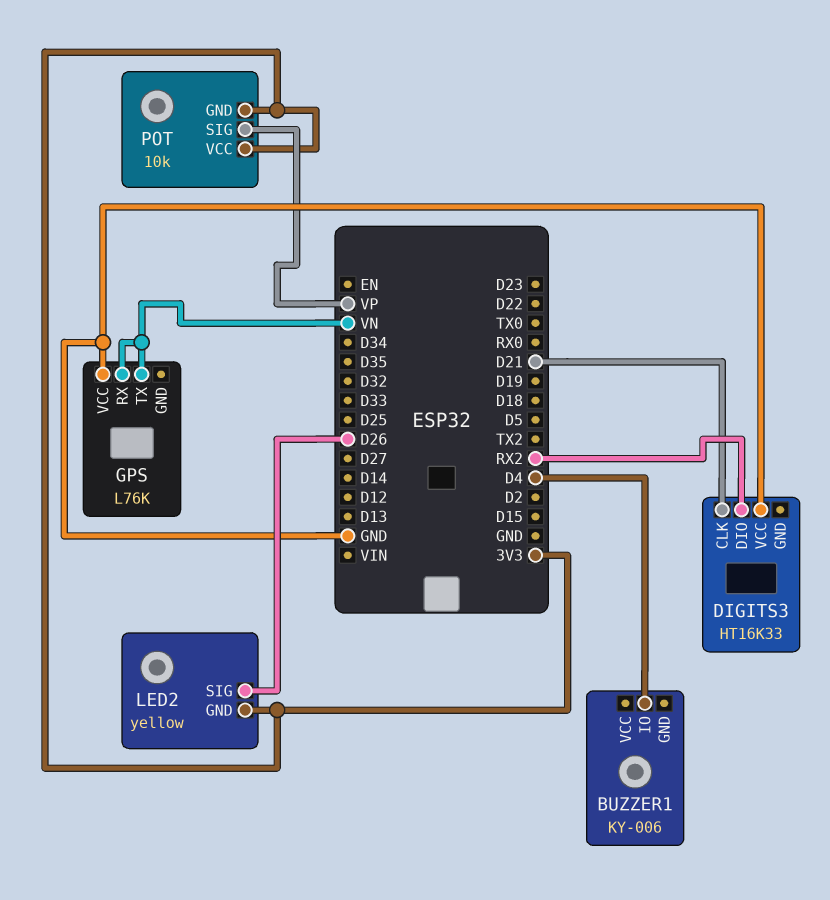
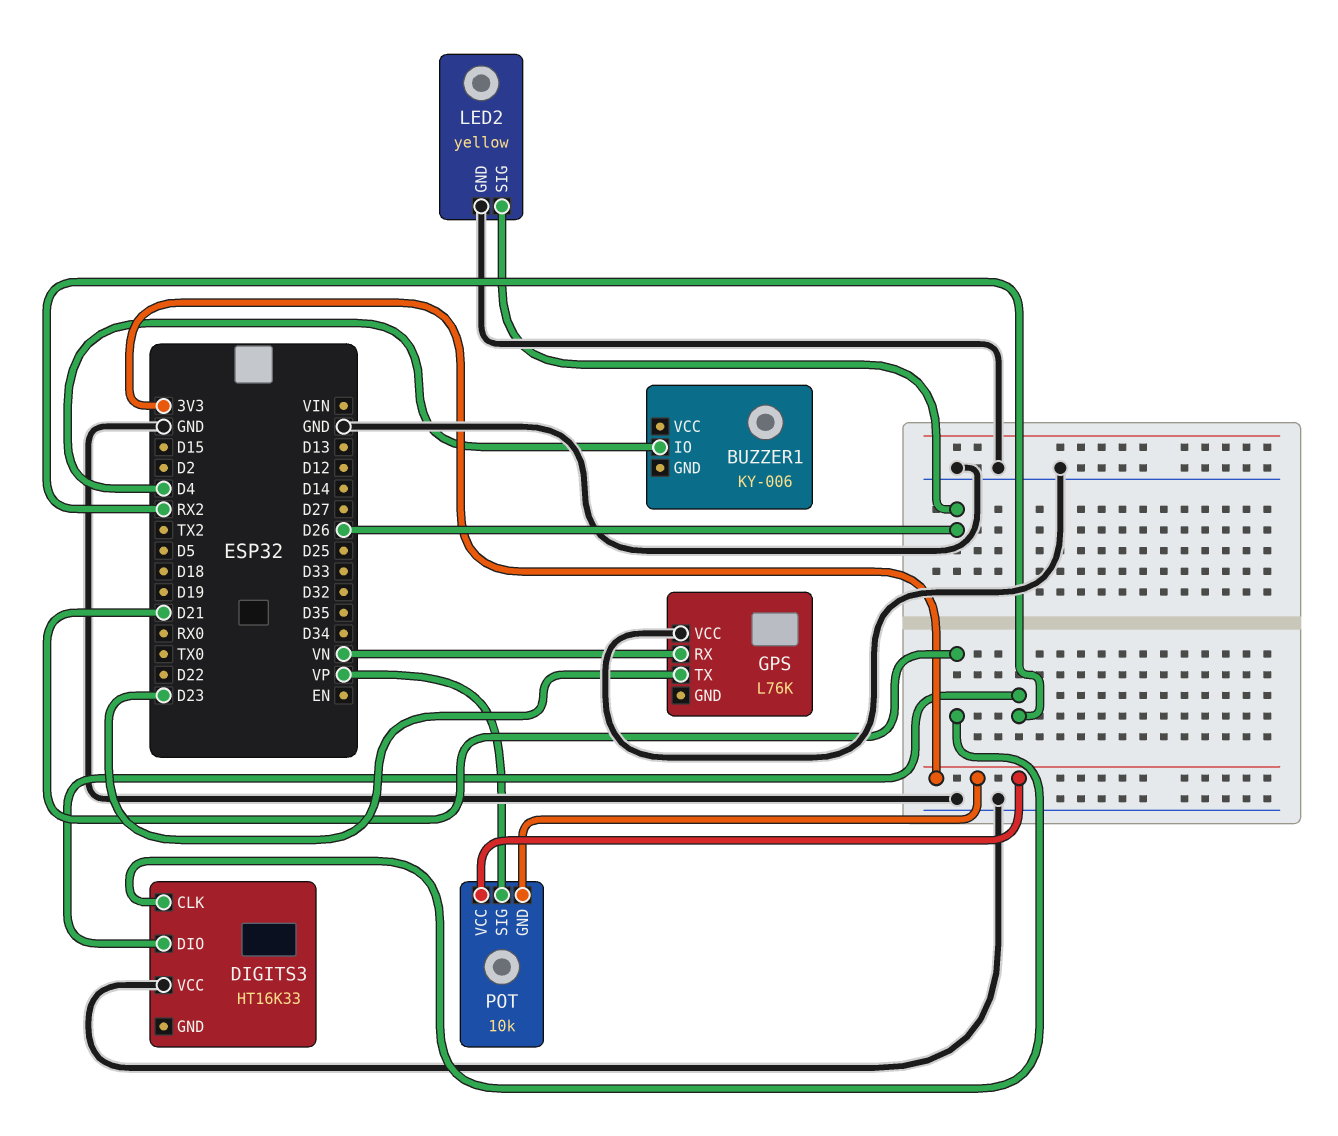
GPS pin TX: VN -> D23
LED2 pin GND: 3V3 -> GND

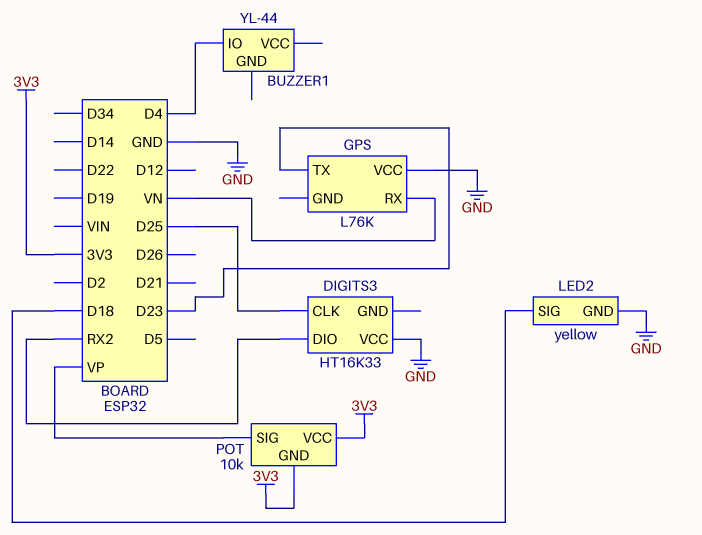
BUZZER1: KY-006 -> YL-44
DIGITS3 pin CLK: D21 -> D25
LED2 pin SIG: D26 -> D18

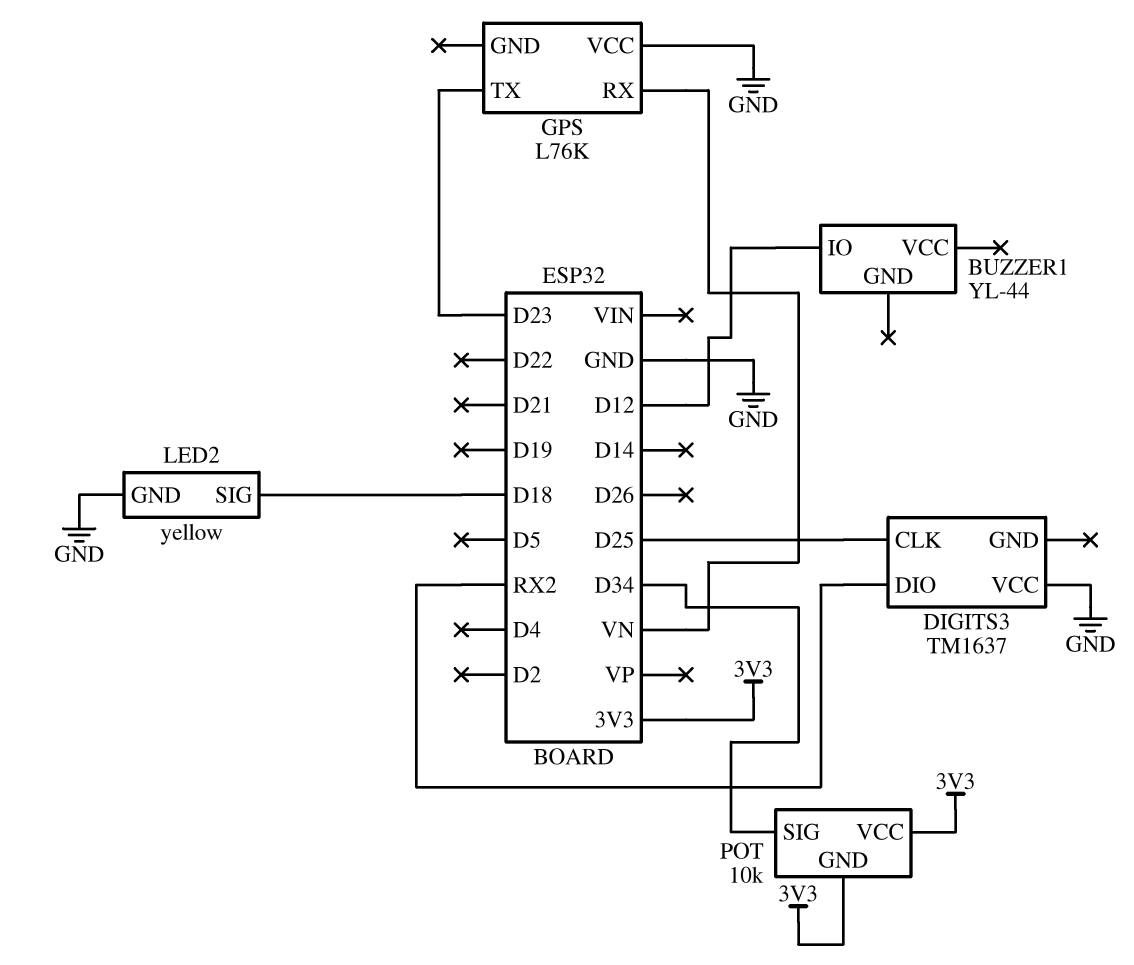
BUZZER1 pin IO: D4 -> D12
DIGITS3: HT16K33 -> TM1637
POT pin SIG: VP -> D34

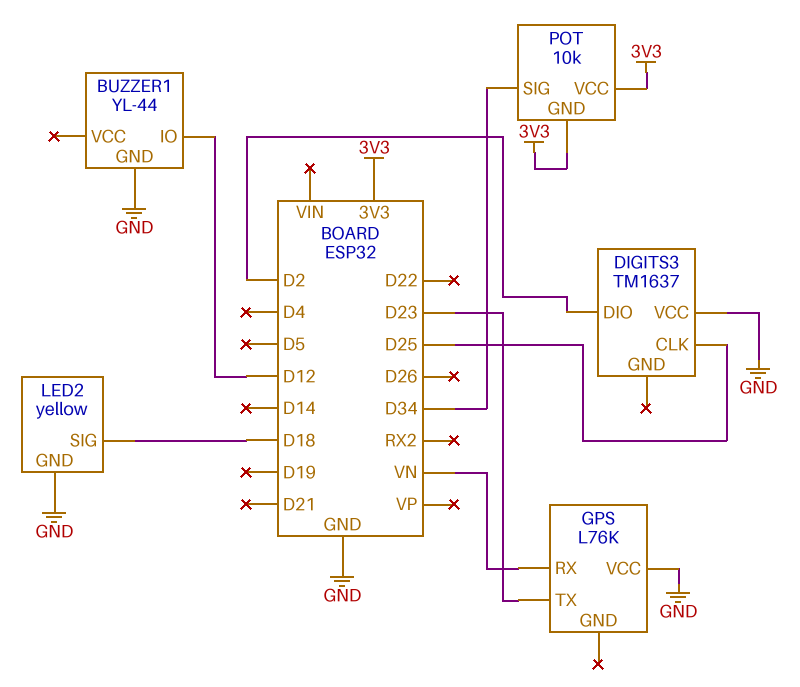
BUZZER1 pin GND: none -> GND
DIGITS3 pin DIO: RX2 -> D2

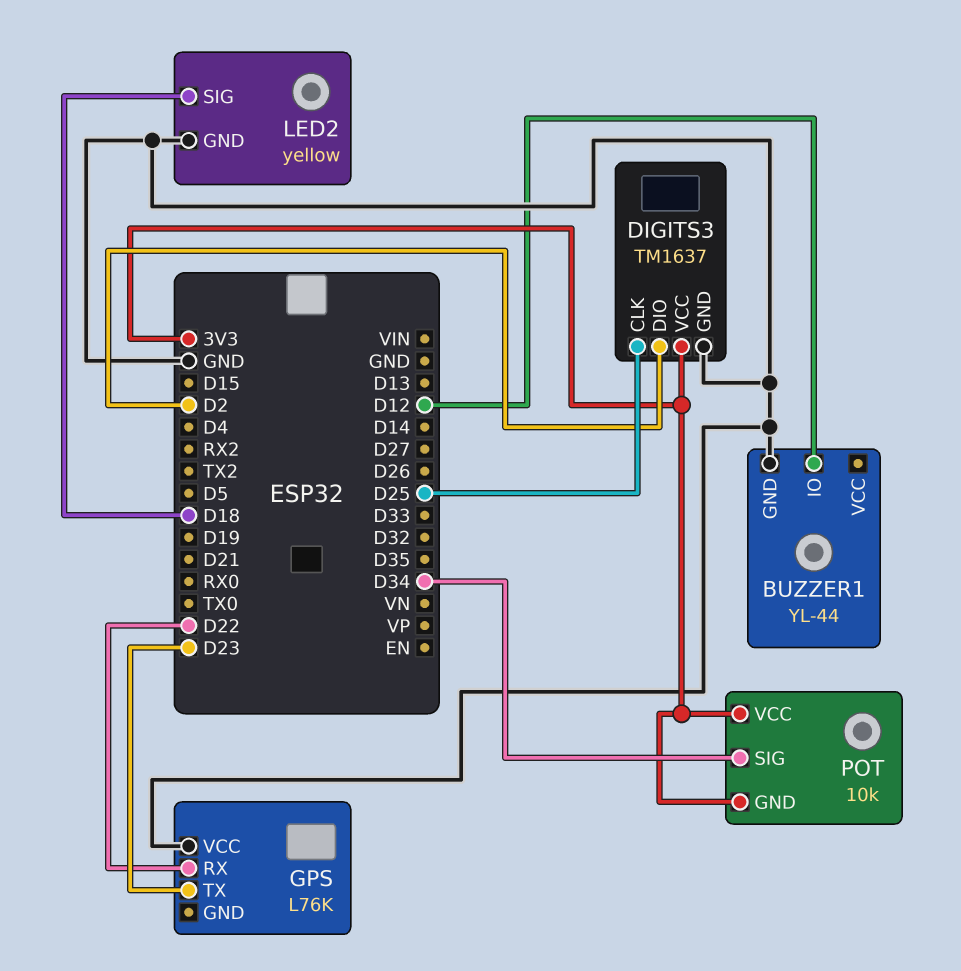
DIGITS3 pin GND: none -> GND
DIGITS3 pin VCC: GND -> 3V3
GPS pin RX: VN -> D22

